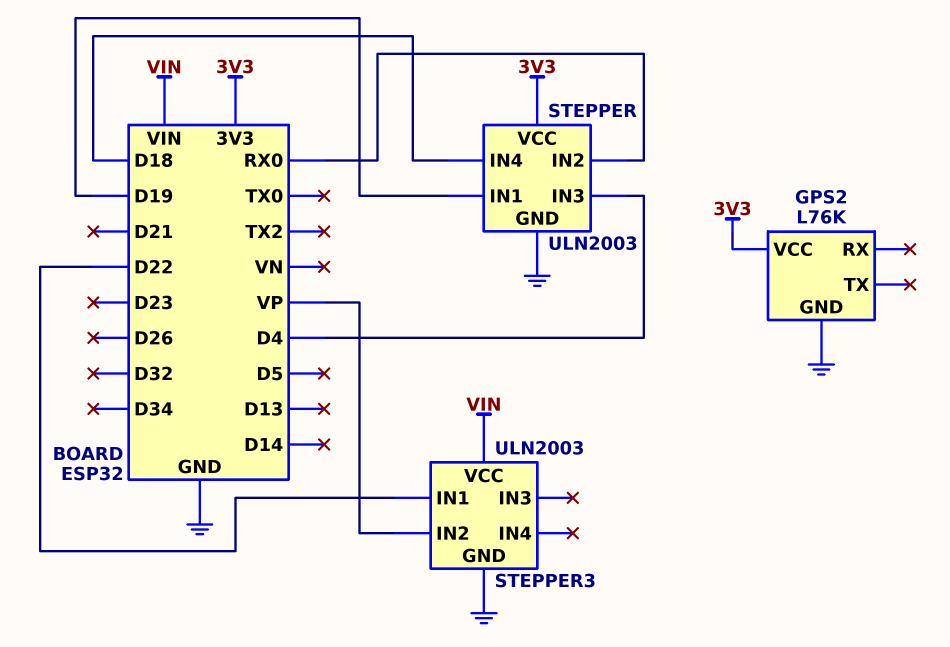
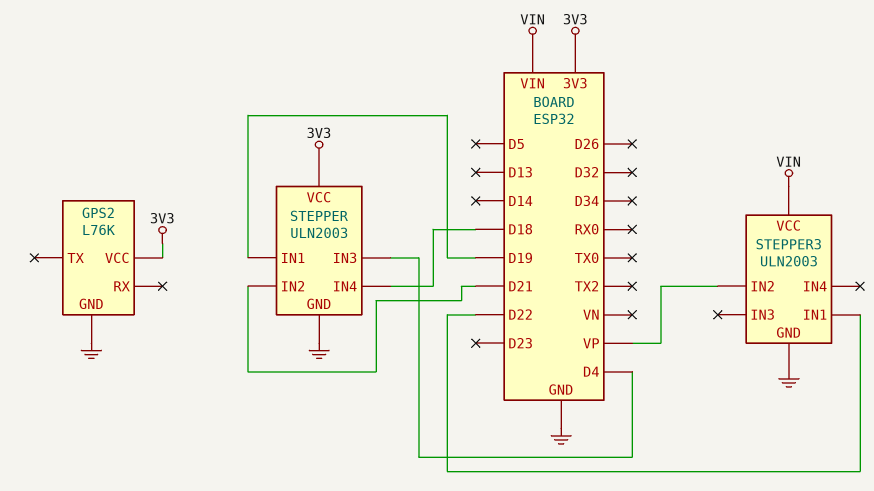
STEPPER pin IN2: RX0 -> D21

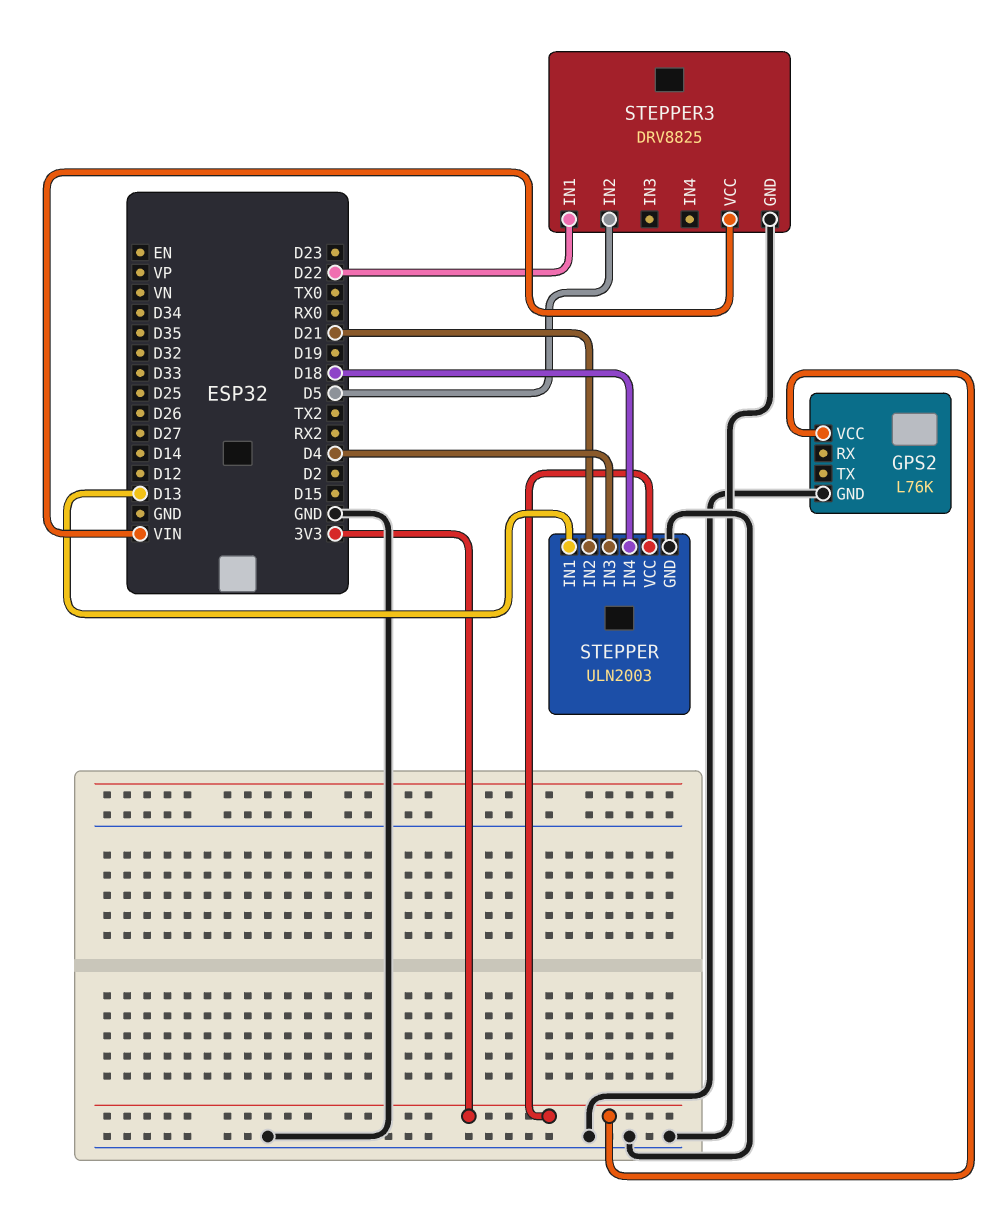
STEPPER pin IN1: D19 -> D13
STEPPER3: ULN2003 -> DRV8825
STEPPER3 pin IN2: VP -> D5

